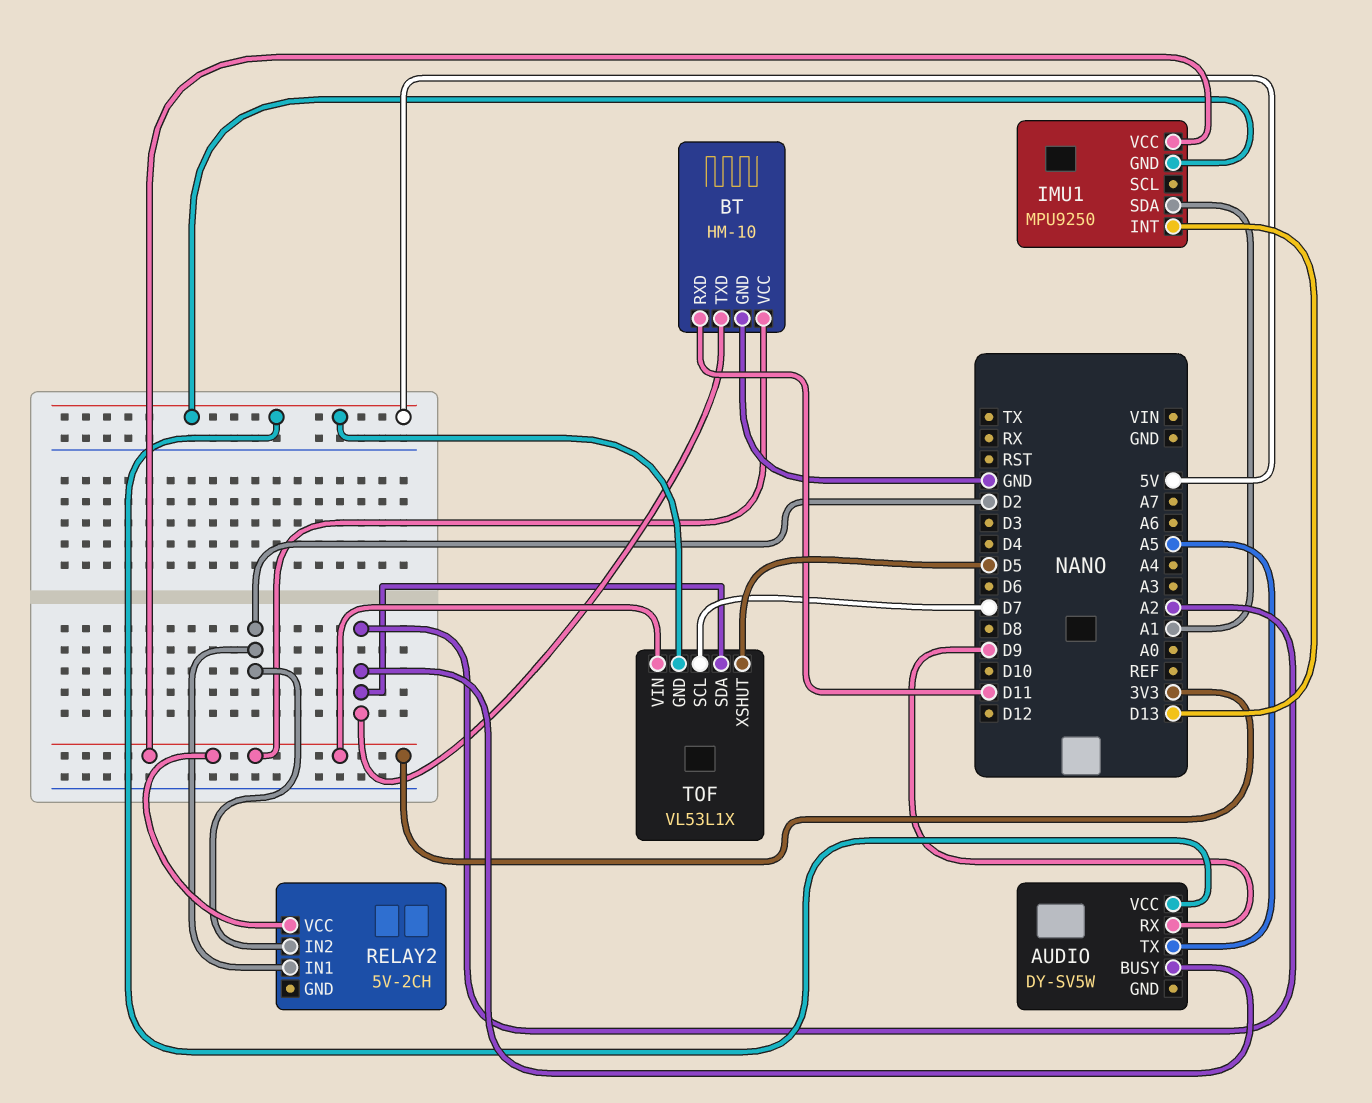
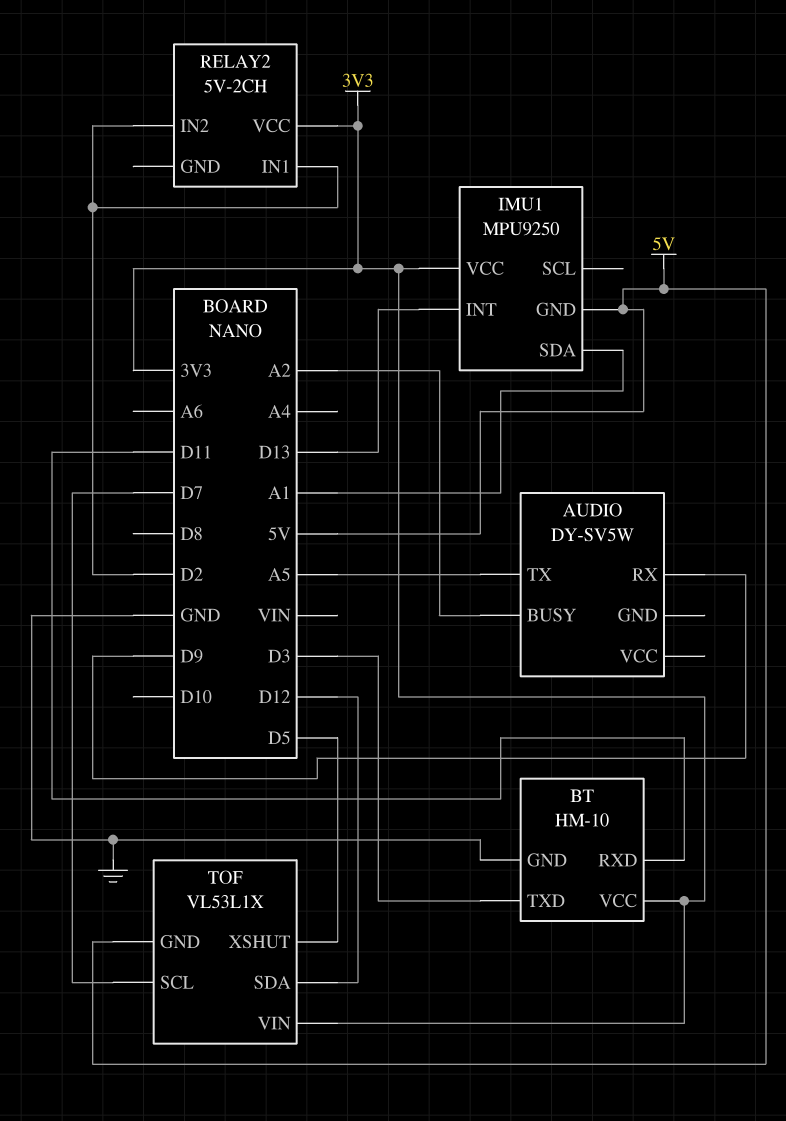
AUDIO pin VCC: 5V -> none
BT pin TXD: A2 -> D3
TOF pin SDA: A2 -> D12

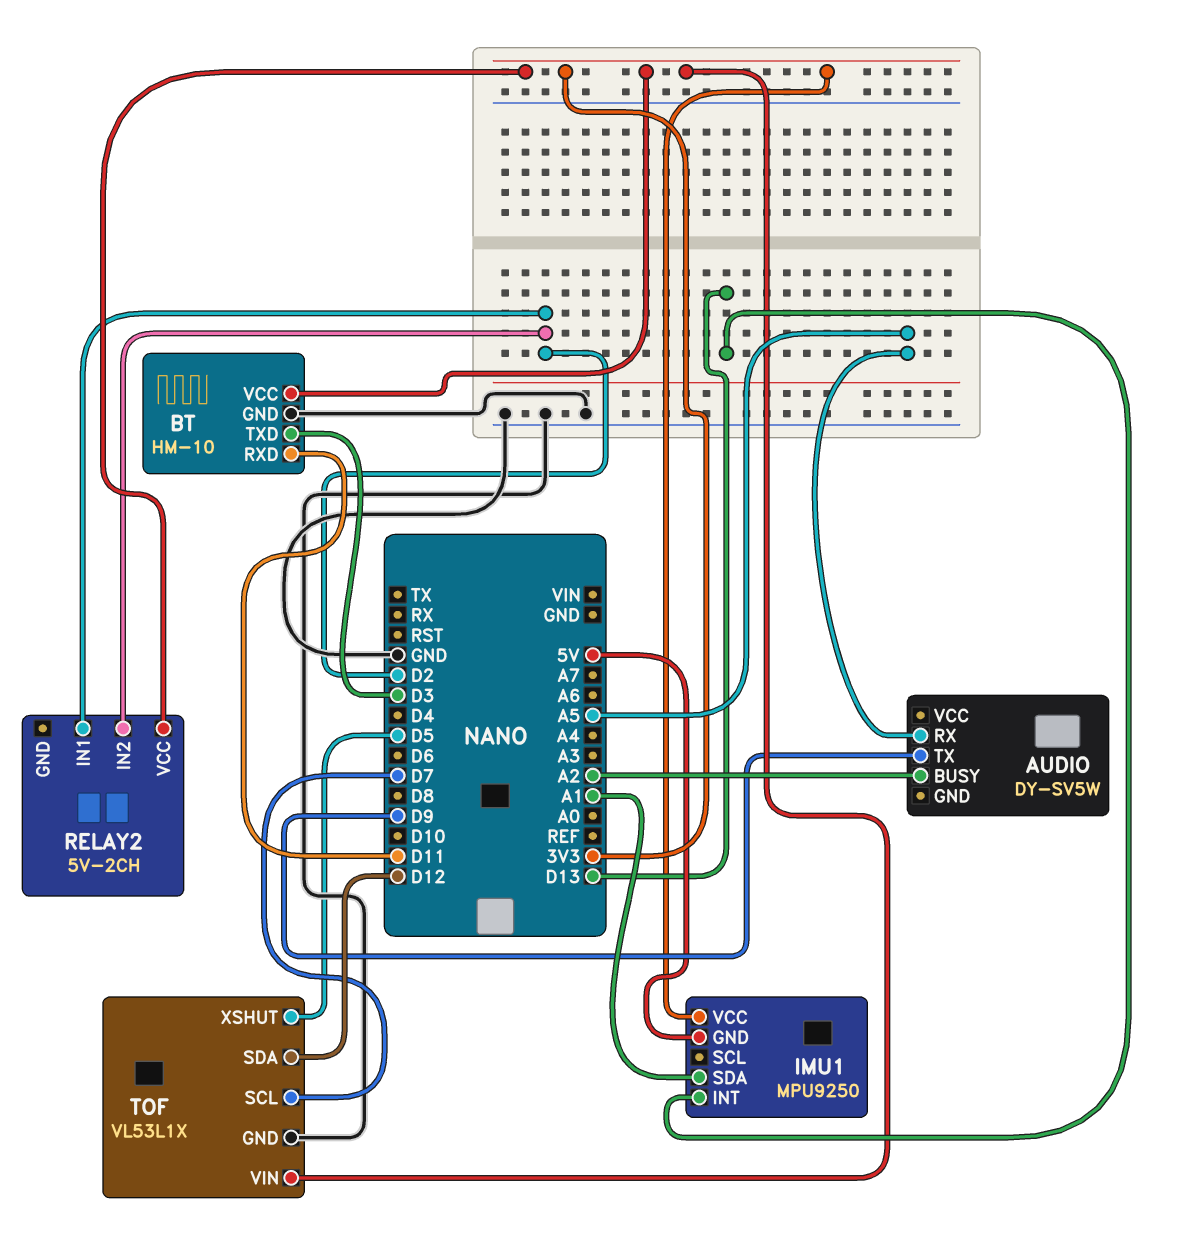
AUDIO pin RX: D9 -> A5
AUDIO pin TX: A5 -> D9
TOF pin GND: 5V -> GND

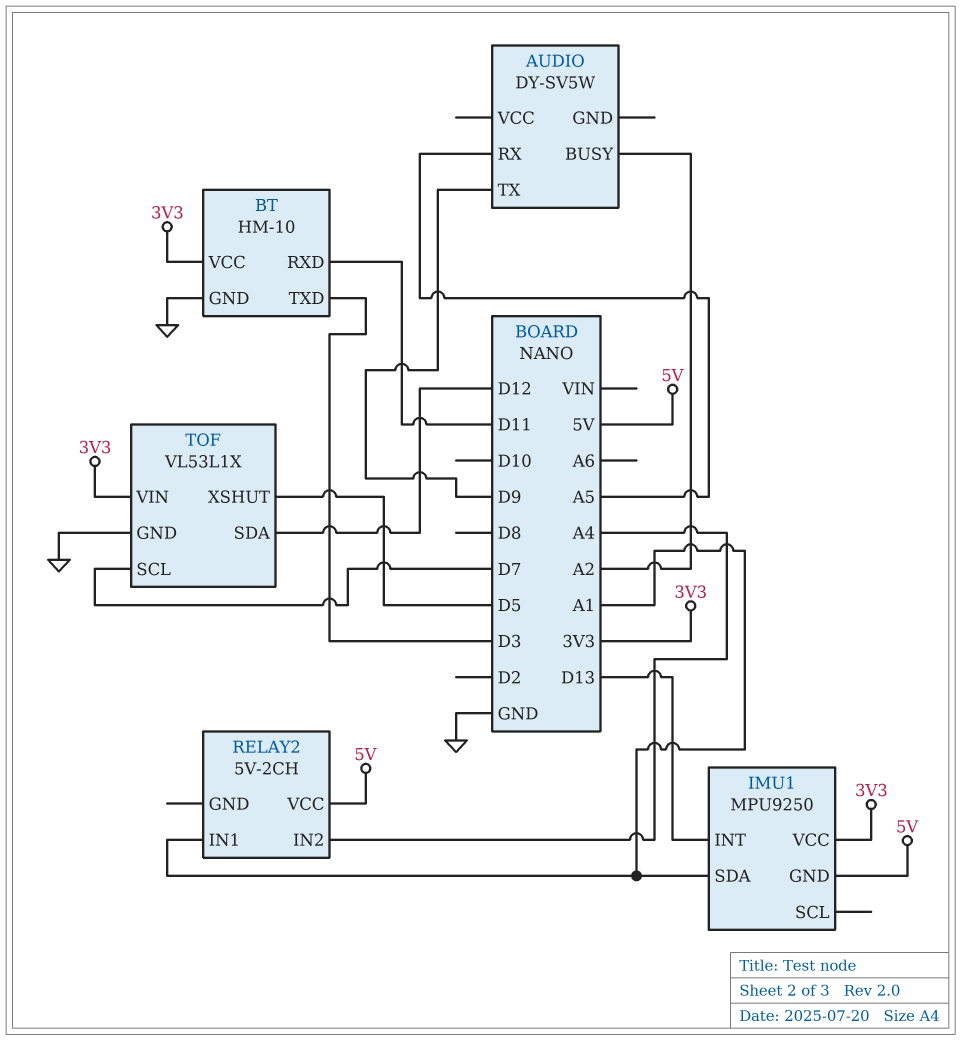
RELAY2 pin IN1: D2 -> A1
RELAY2 pin IN2: D2 -> A4
RELAY2 pin VCC: 3V3 -> 5V

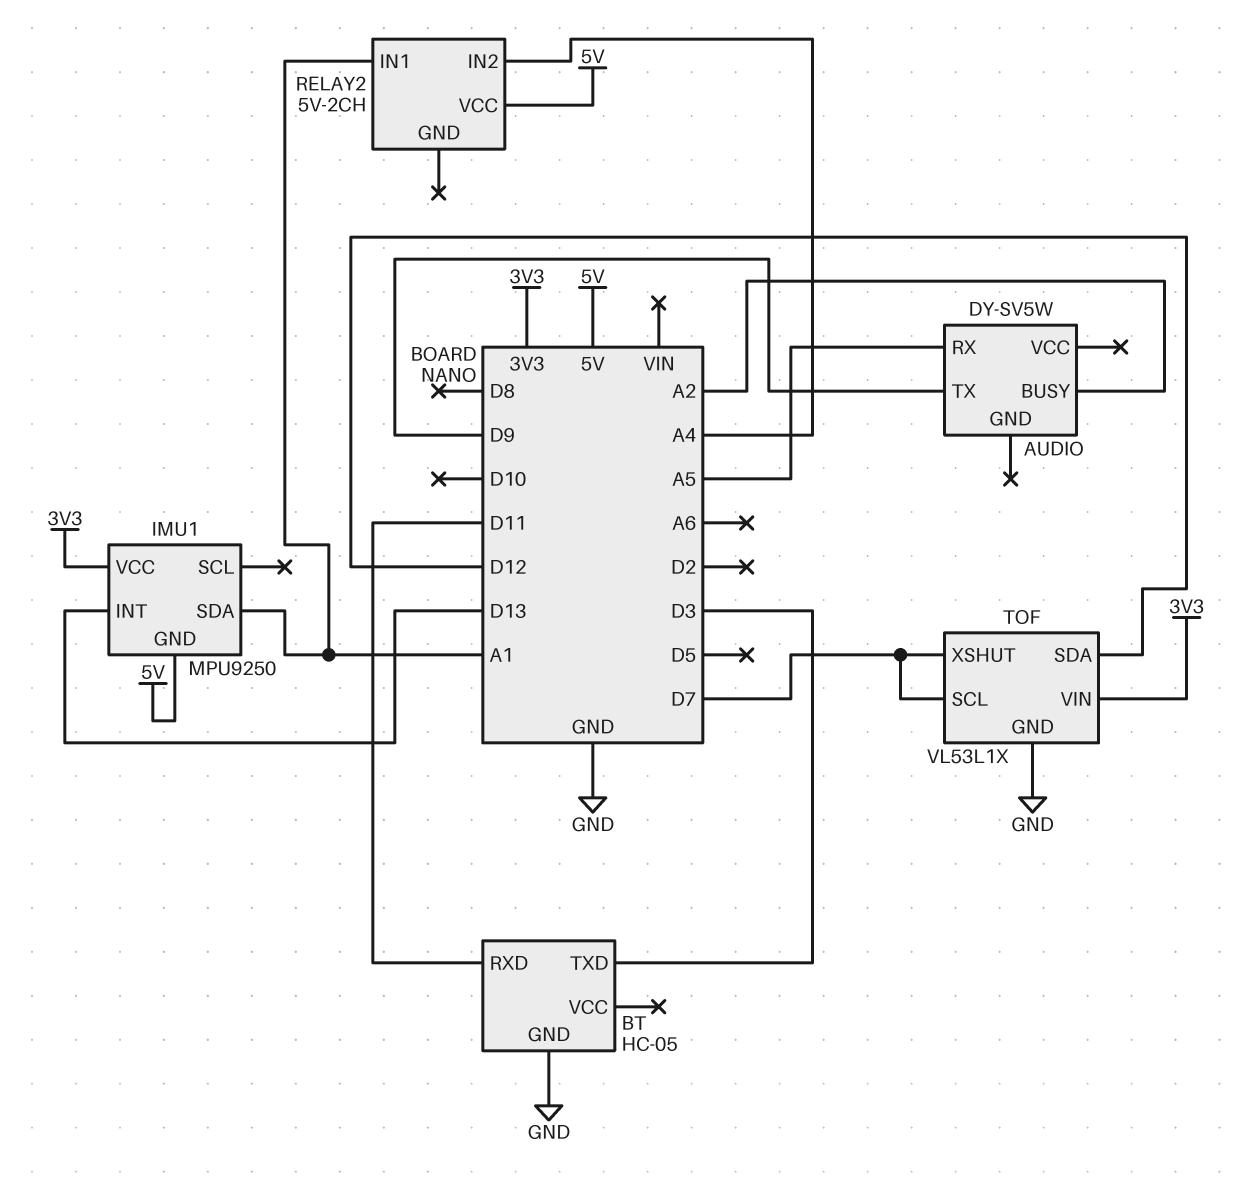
BT: HM-10 -> HC-05
BT pin VCC: 3V3 -> none
TOF pin XSHUT: D5 -> D7

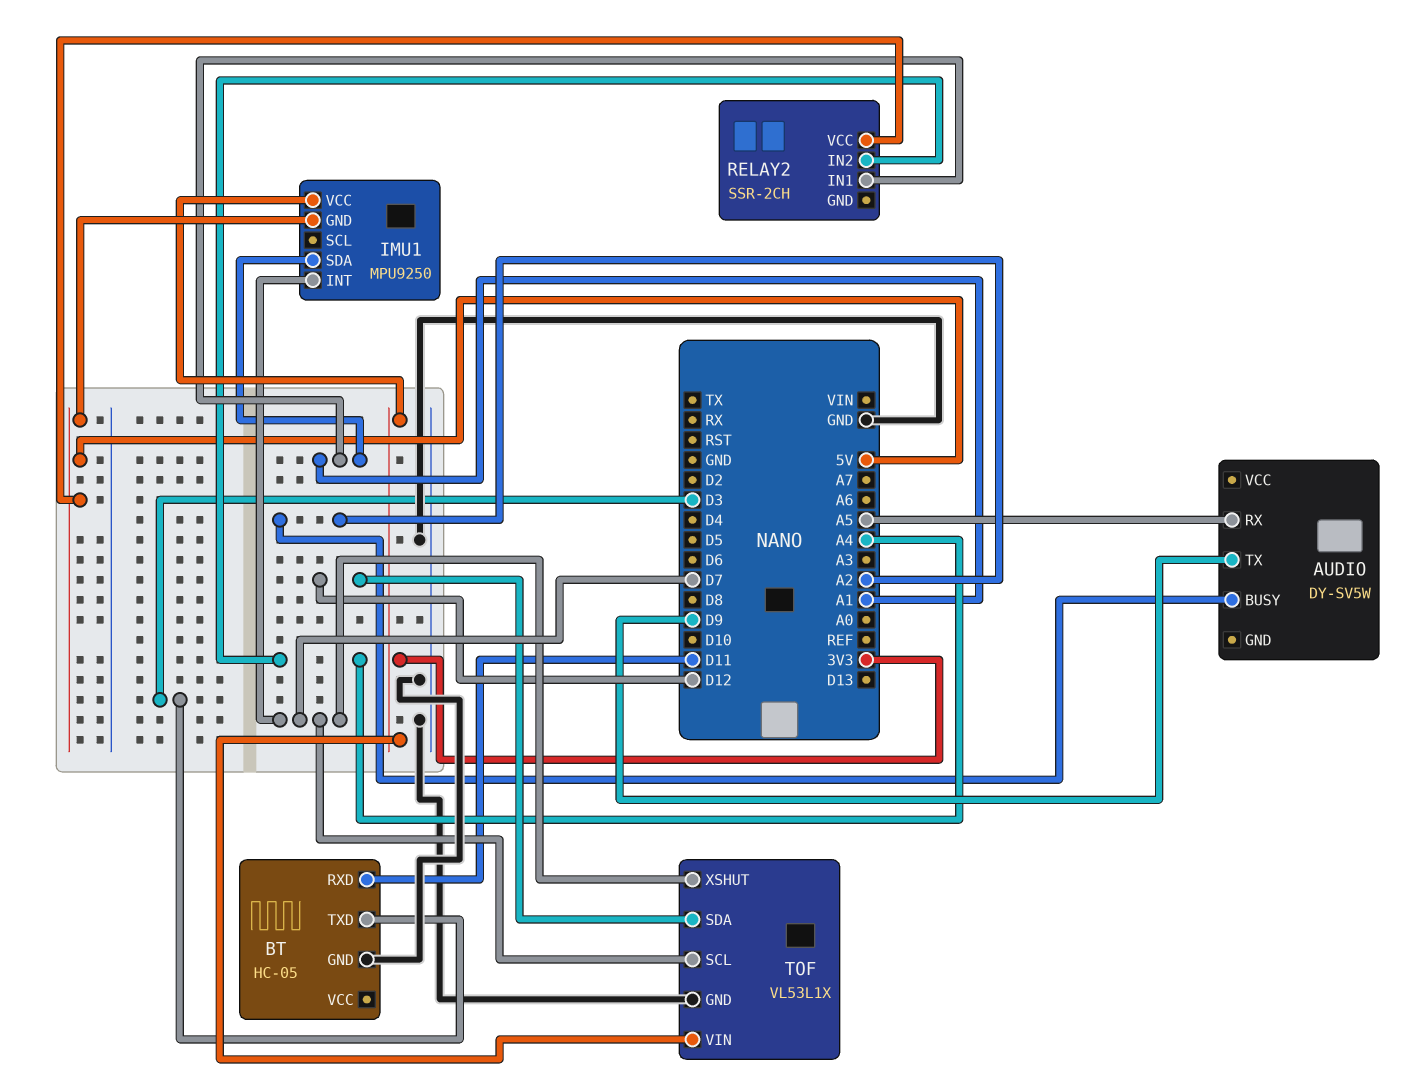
IMU1 pin INT: D13 -> D7
RELAY2: 5V-2CH -> SSR-2CH

